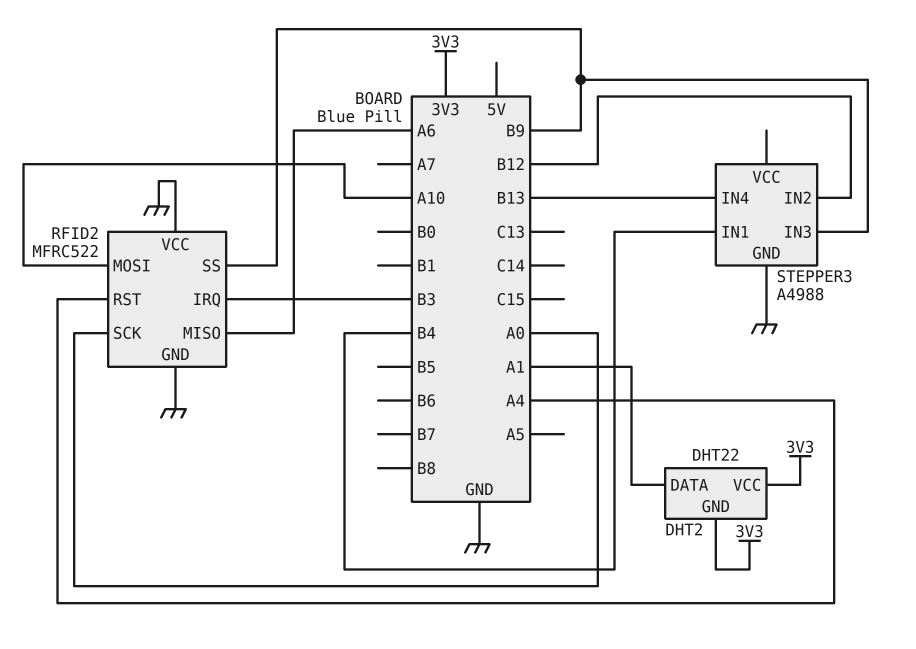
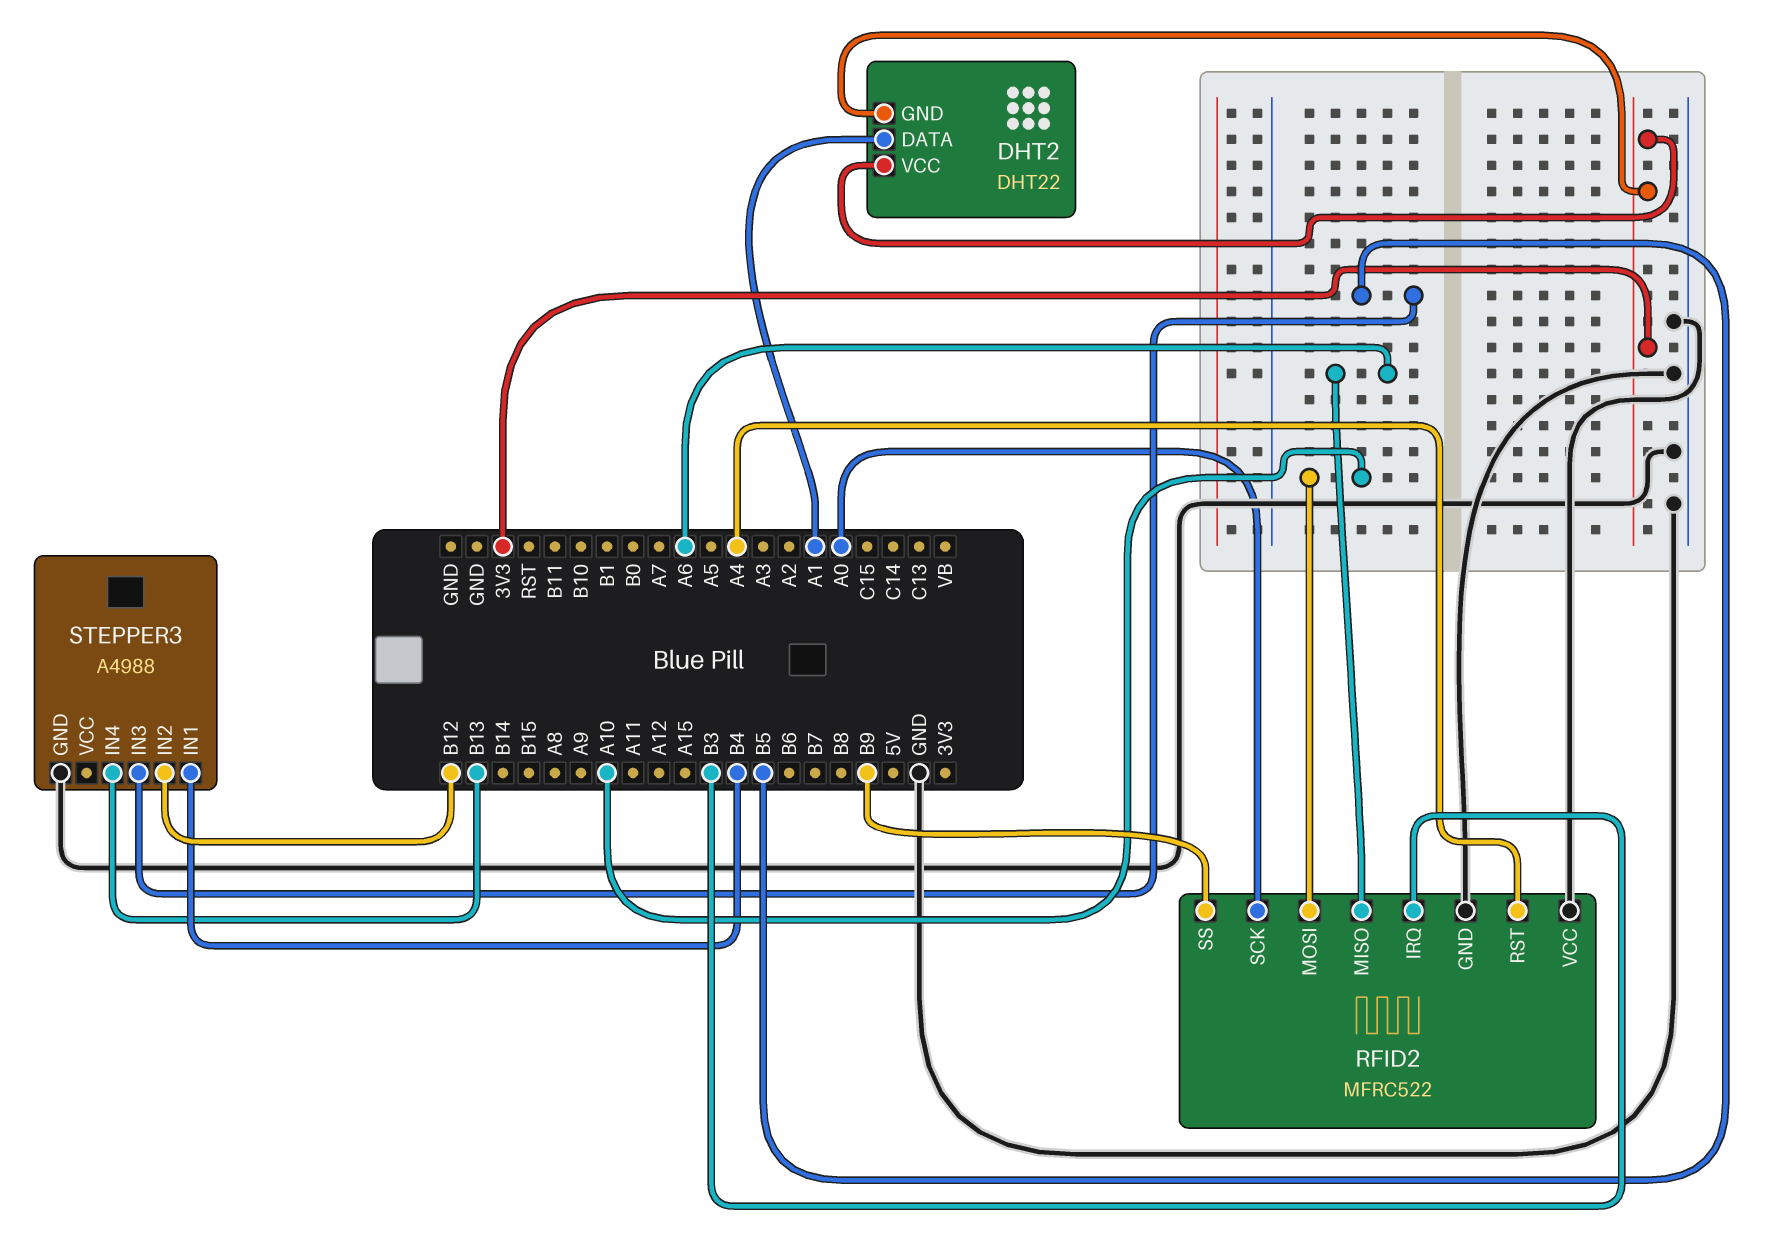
STEPPER3 pin IN3: B9 -> B5

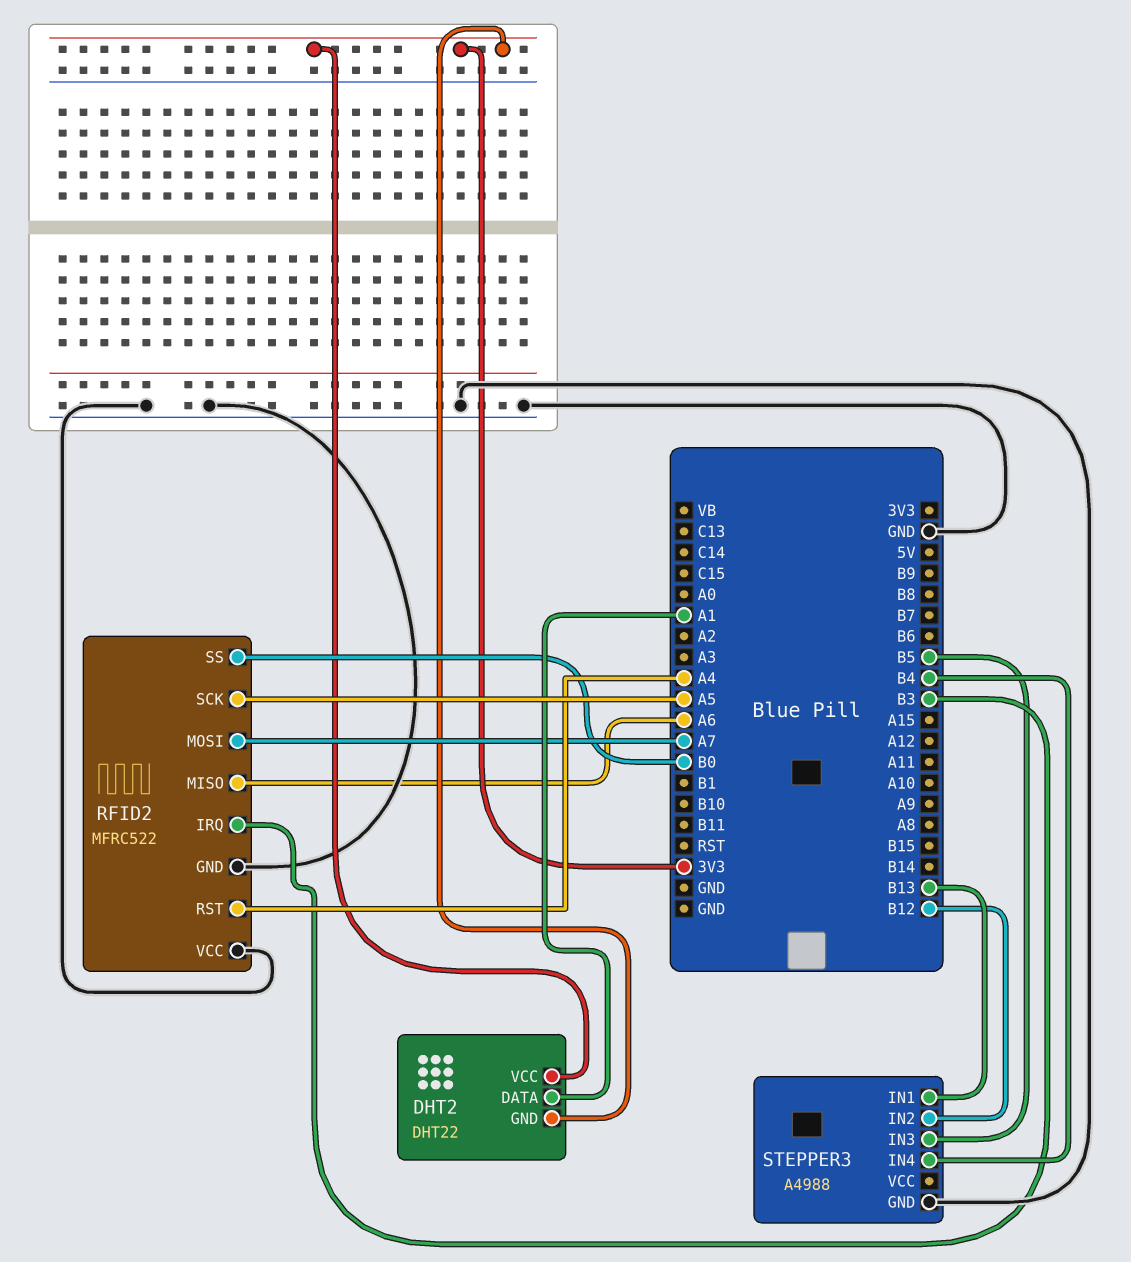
RFID2 pin MOSI: A10 -> A7
RFID2 pin SCK: A0 -> A5
RFID2 pin SS: B9 -> B0
STEPPER3 pin IN1: B4 -> B13
STEPPER3 pin IN4: B13 -> B4

